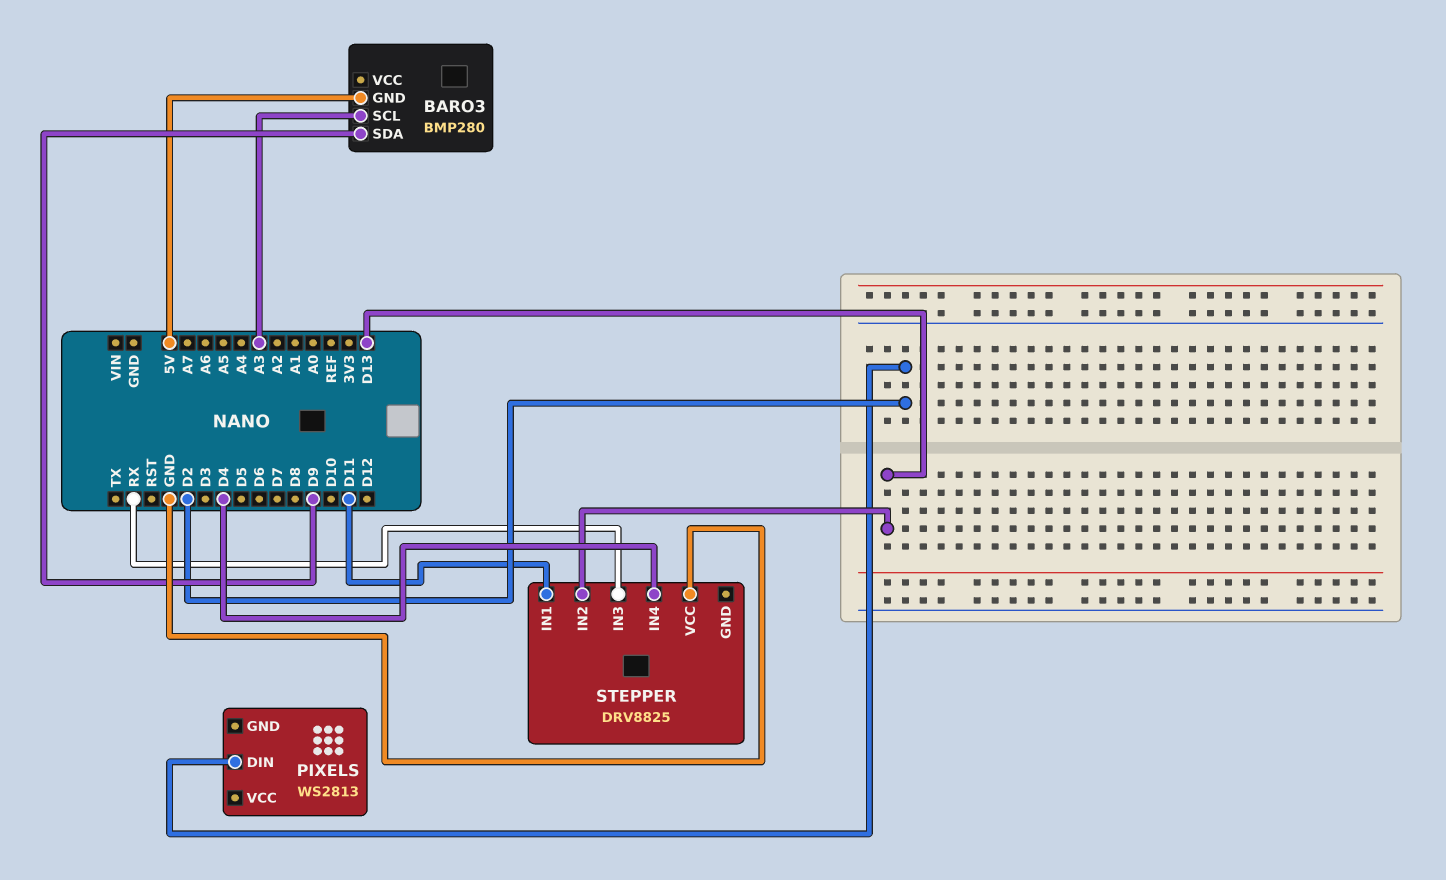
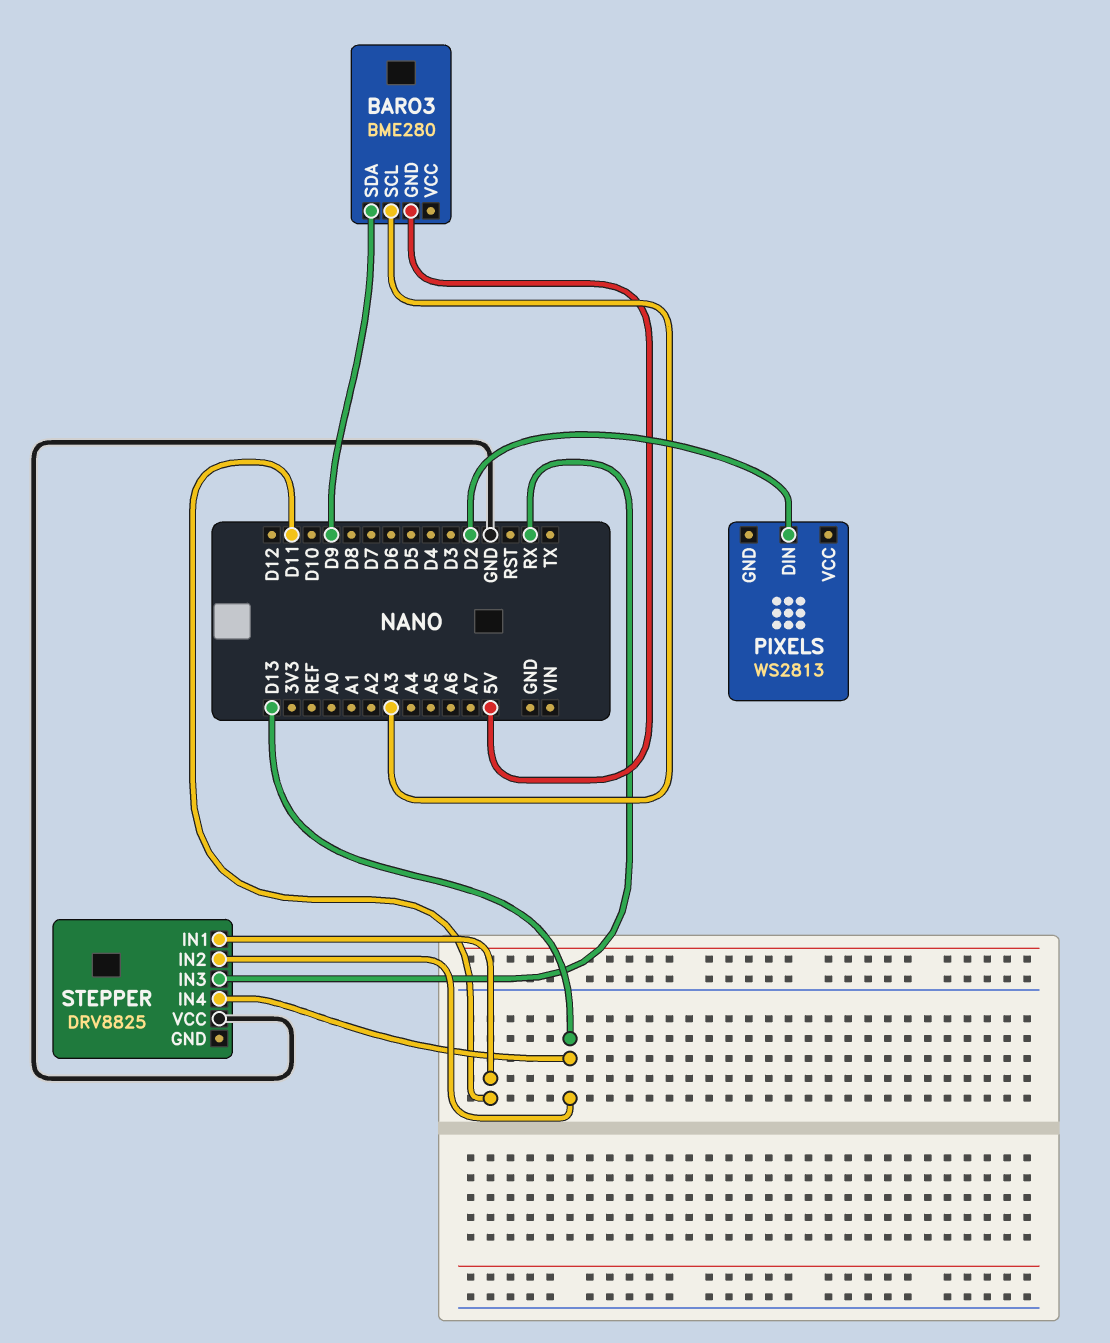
BARO3: BMP280 -> BME280
STEPPER pin IN4: D4 -> D13

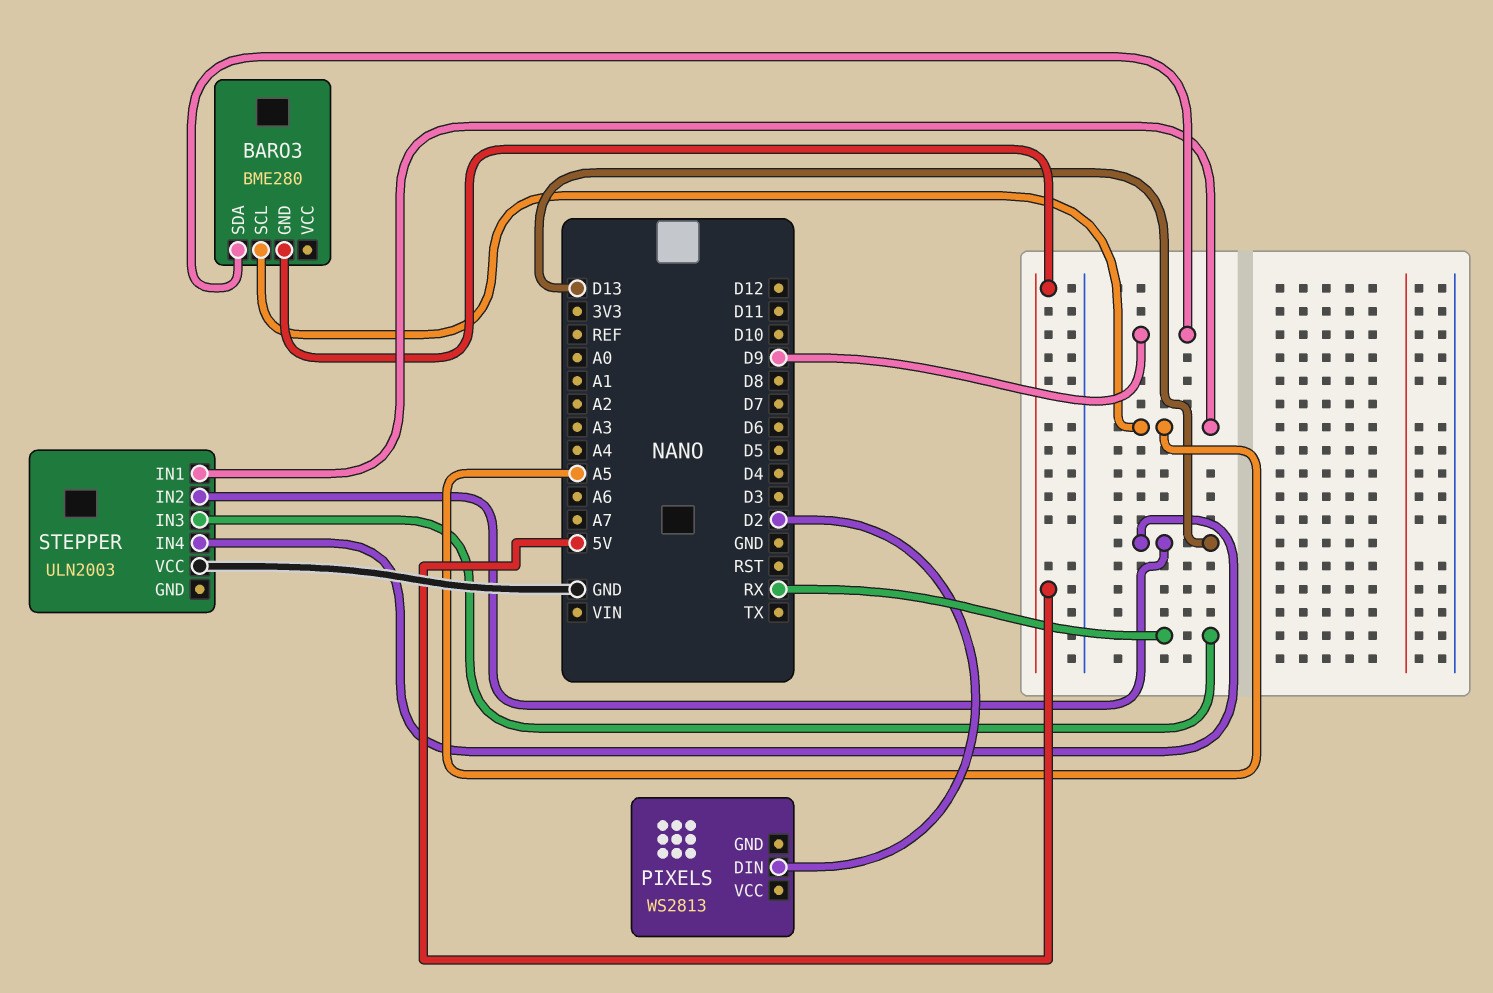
BARO3 pin SCL: A3 -> A5
STEPPER: DRV8825 -> ULN2003
STEPPER pin IN1: D11 -> A5

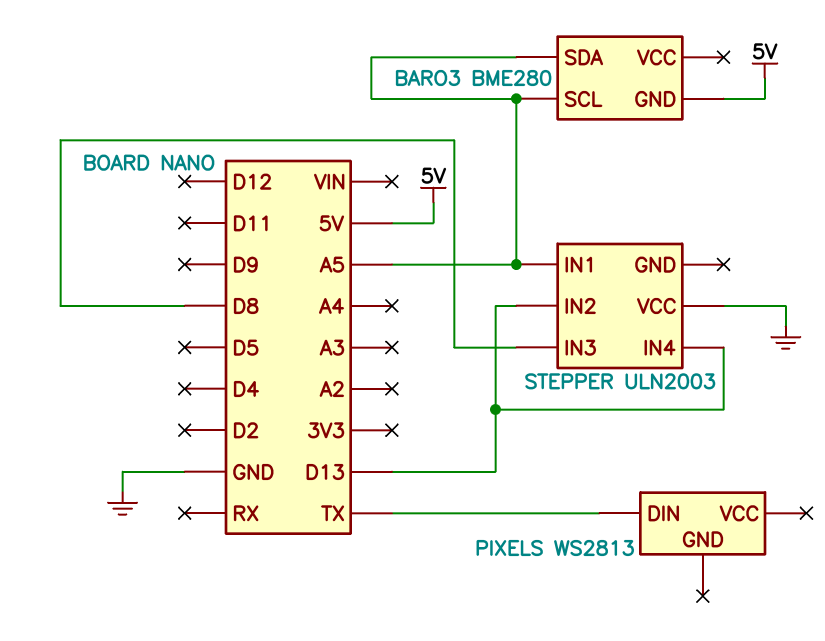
BARO3 pin SDA: D9 -> A5
PIXELS pin DIN: D2 -> TX
STEPPER pin IN3: RX -> D8

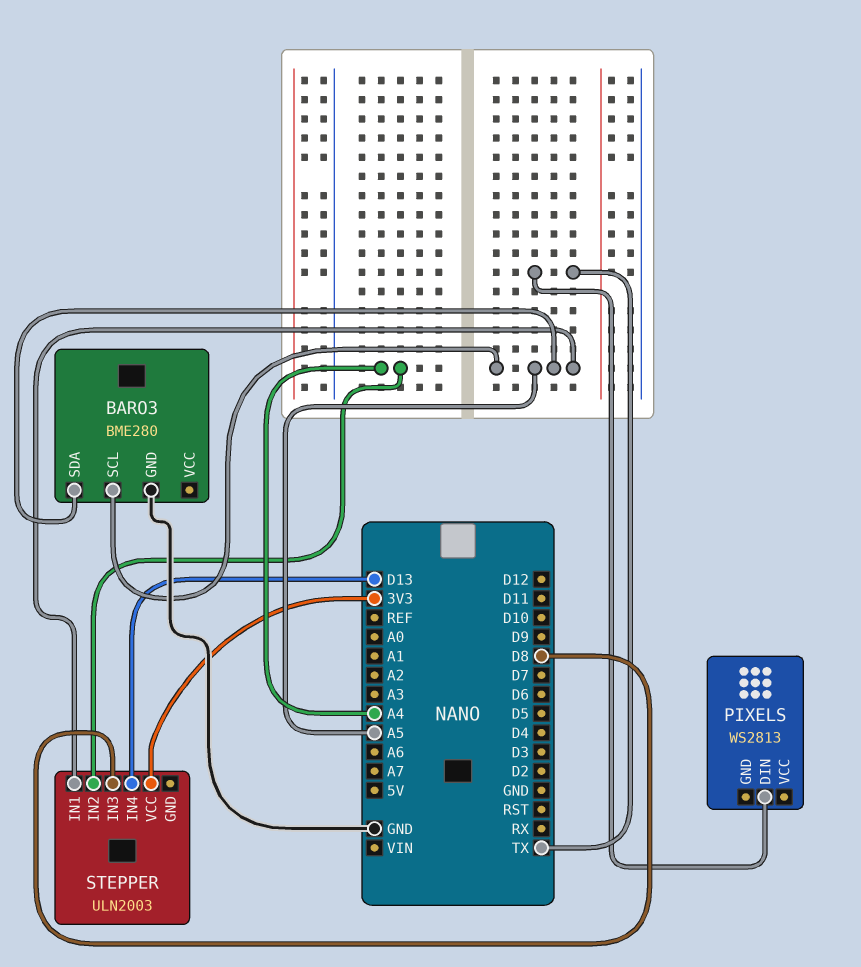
BARO3 pin GND: 5V -> GND
STEPPER pin IN2: D13 -> A4
STEPPER pin VCC: GND -> 3V3

